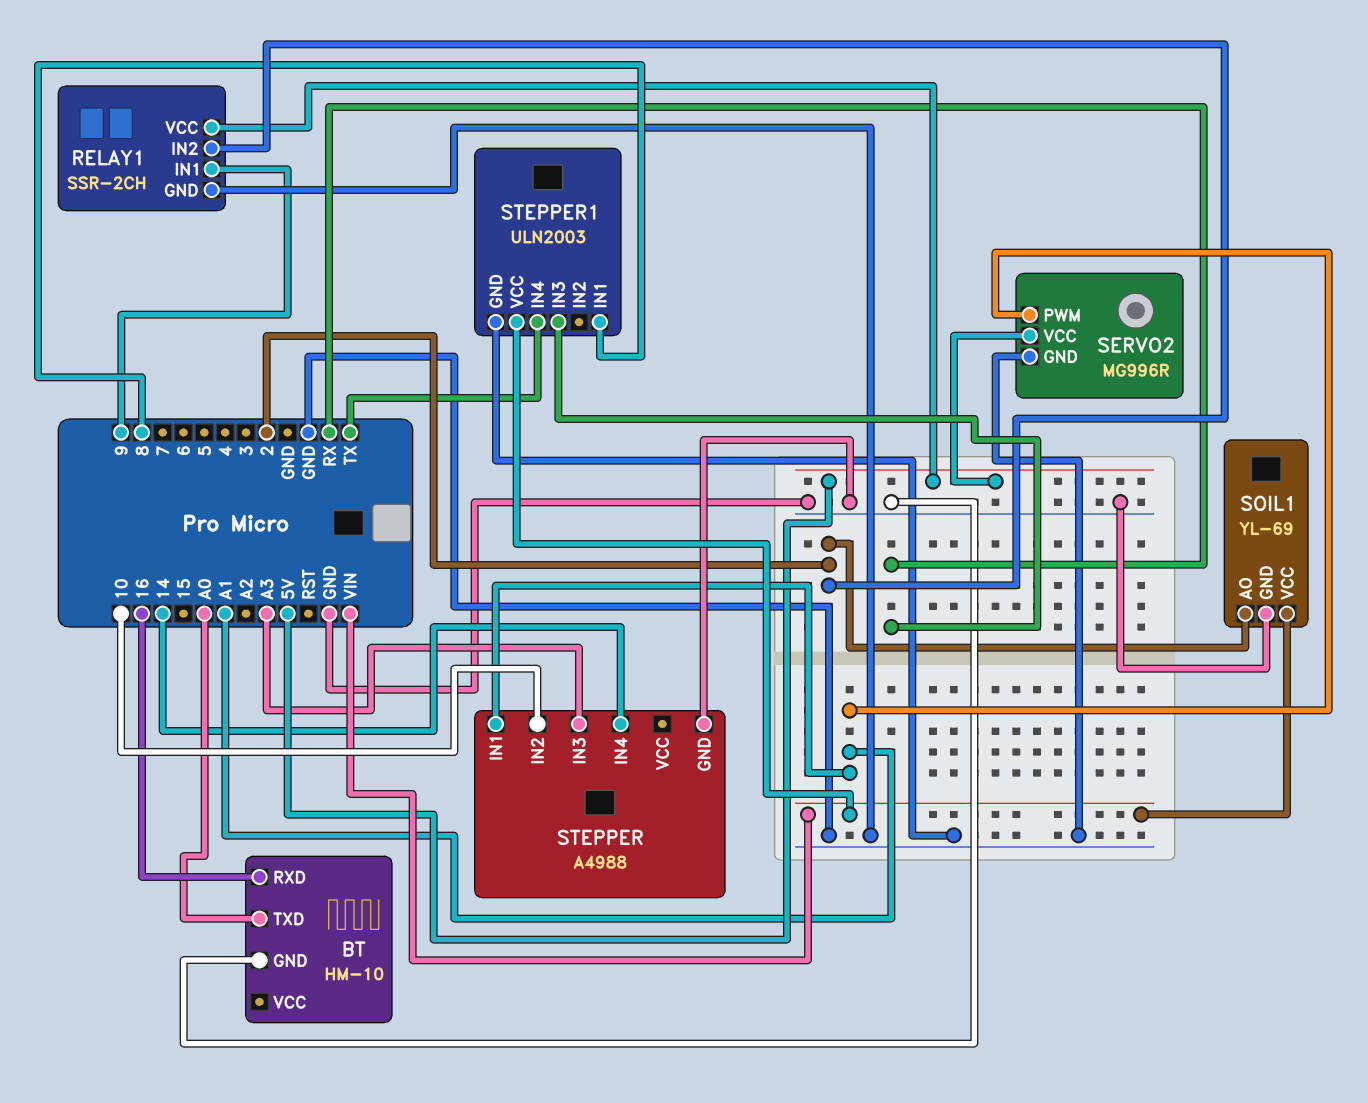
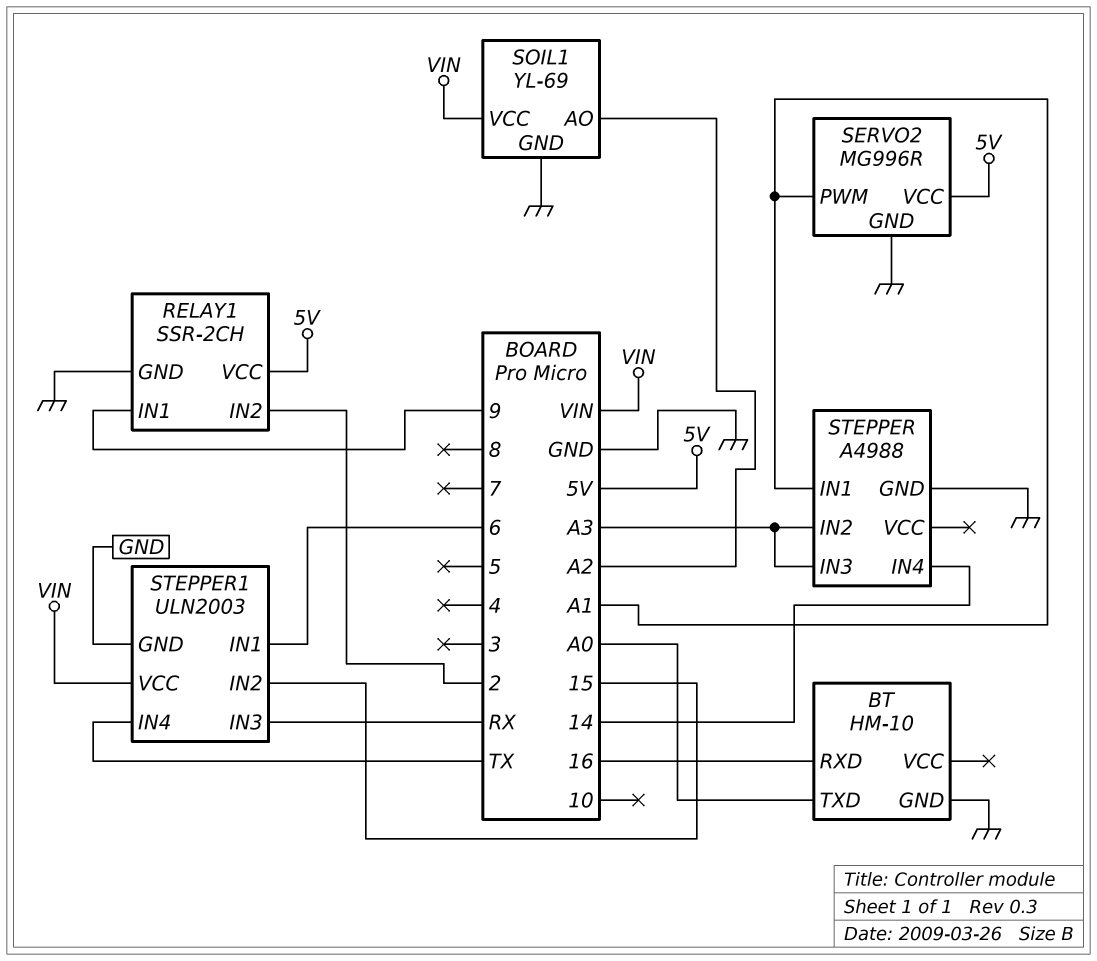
SOIL1 pin AO: 2 -> A2
STEPPER pin IN2: 10 -> A3
STEPPER1 pin IN1: 8 -> 6
STEPPER1 pin IN2: none -> 15

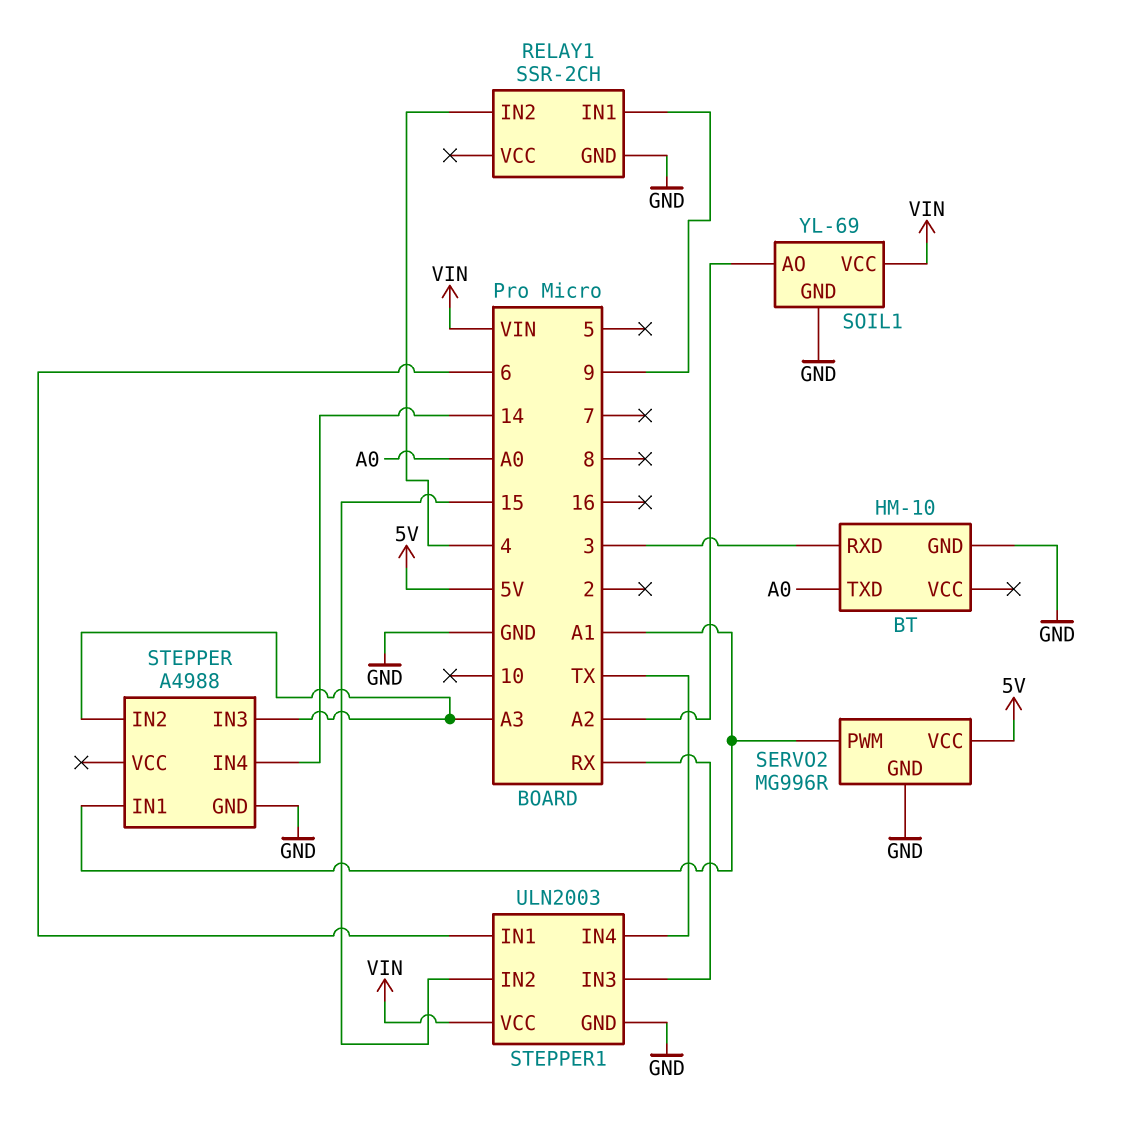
BT pin RXD: 16 -> 3
RELAY1 pin IN2: 2 -> 4
RELAY1 pin VCC: 5V -> none

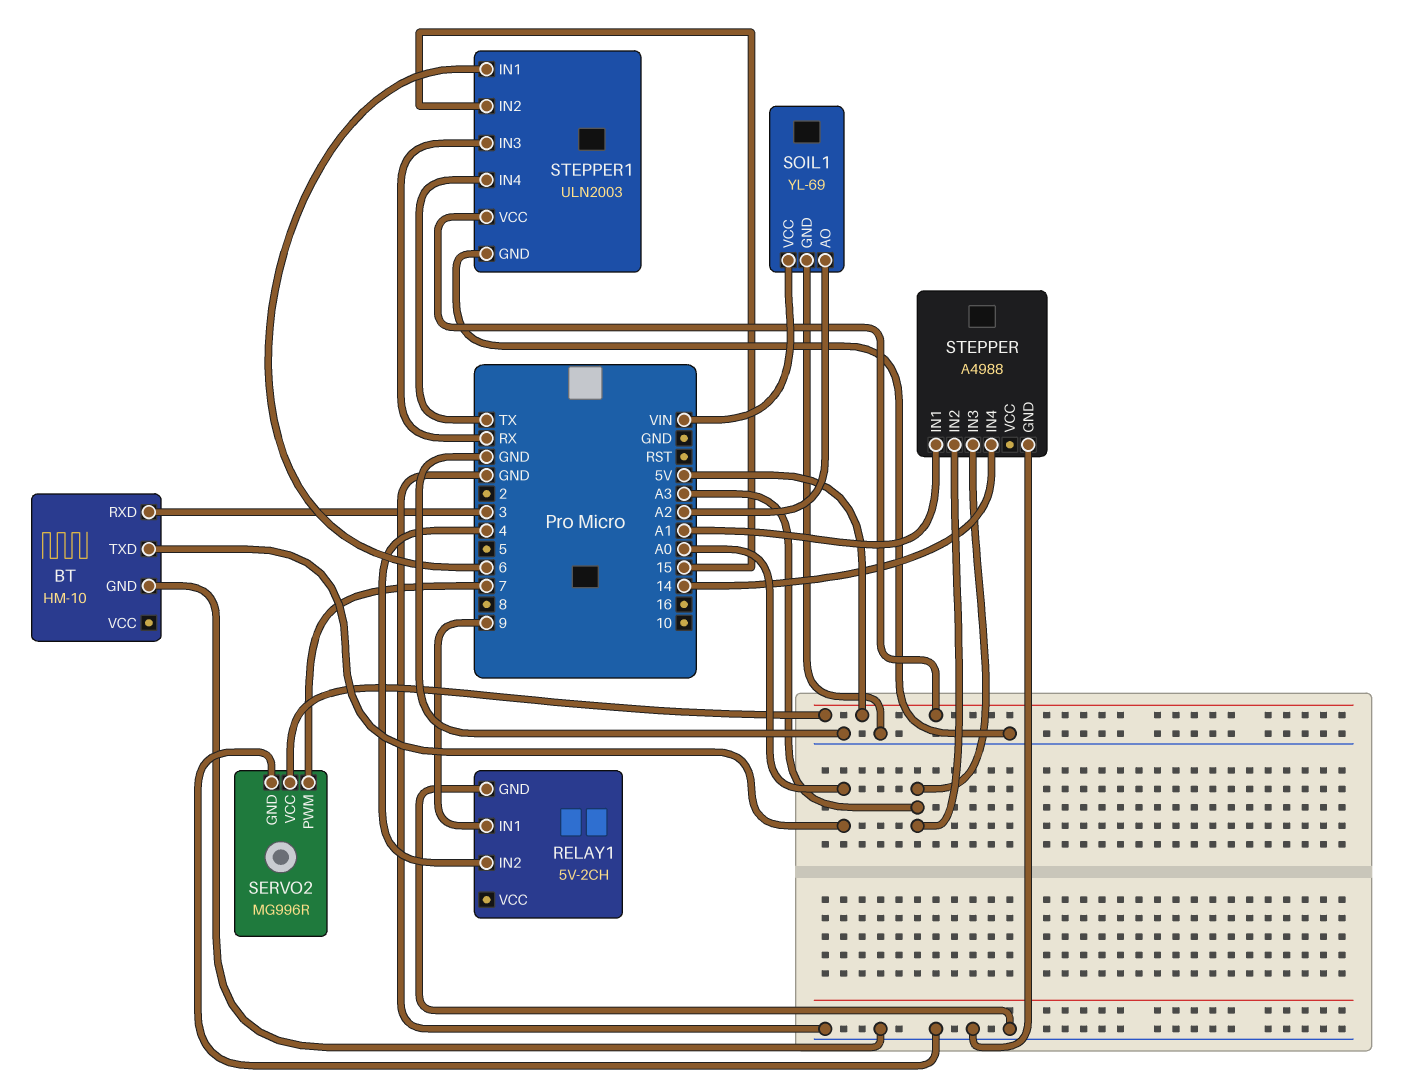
RELAY1: SSR-2CH -> 5V-2CH
SERVO2 pin PWM: A1 -> 7
STEPPER1 pin VCC: VIN -> 5V

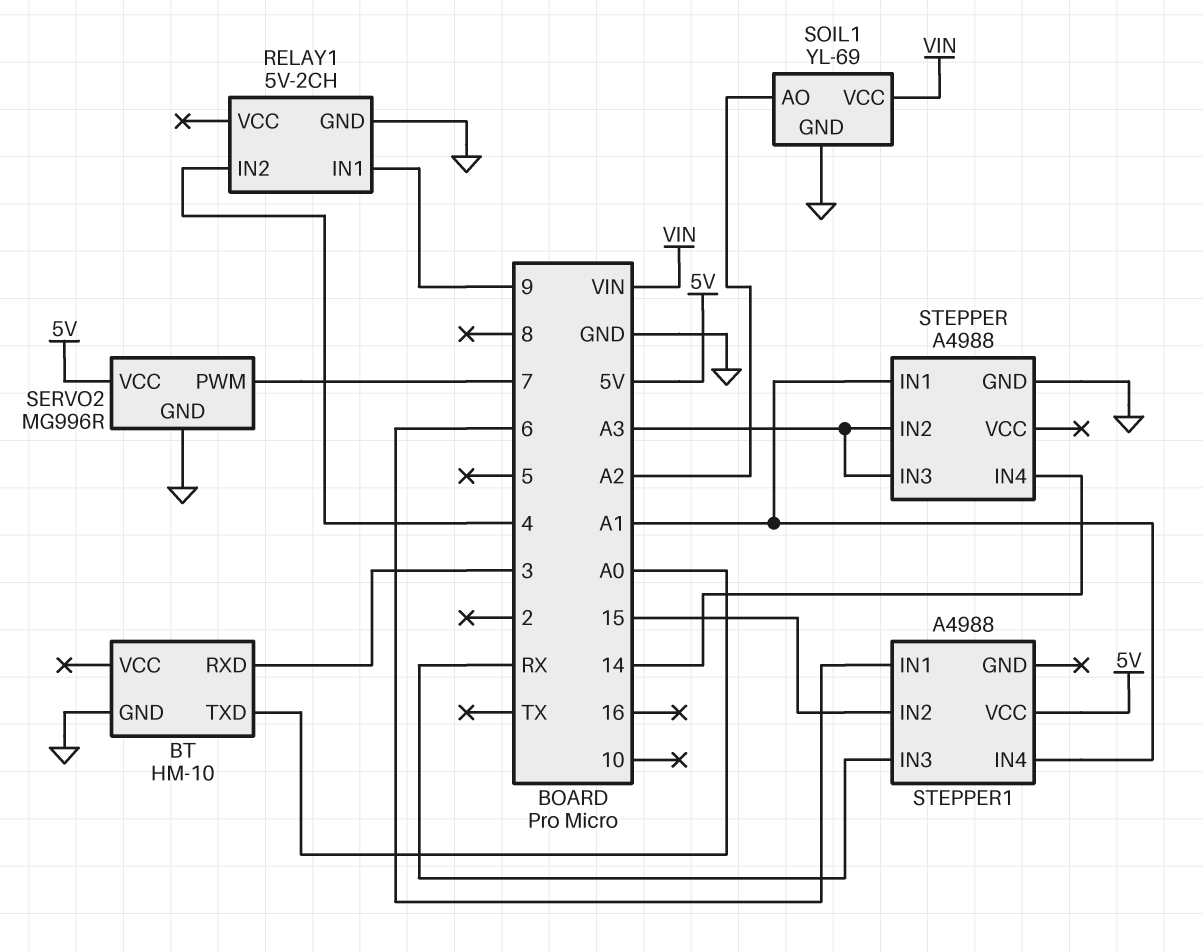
STEPPER1: ULN2003 -> A4988
STEPPER1 pin GND: GND -> none
STEPPER1 pin IN4: TX -> A1

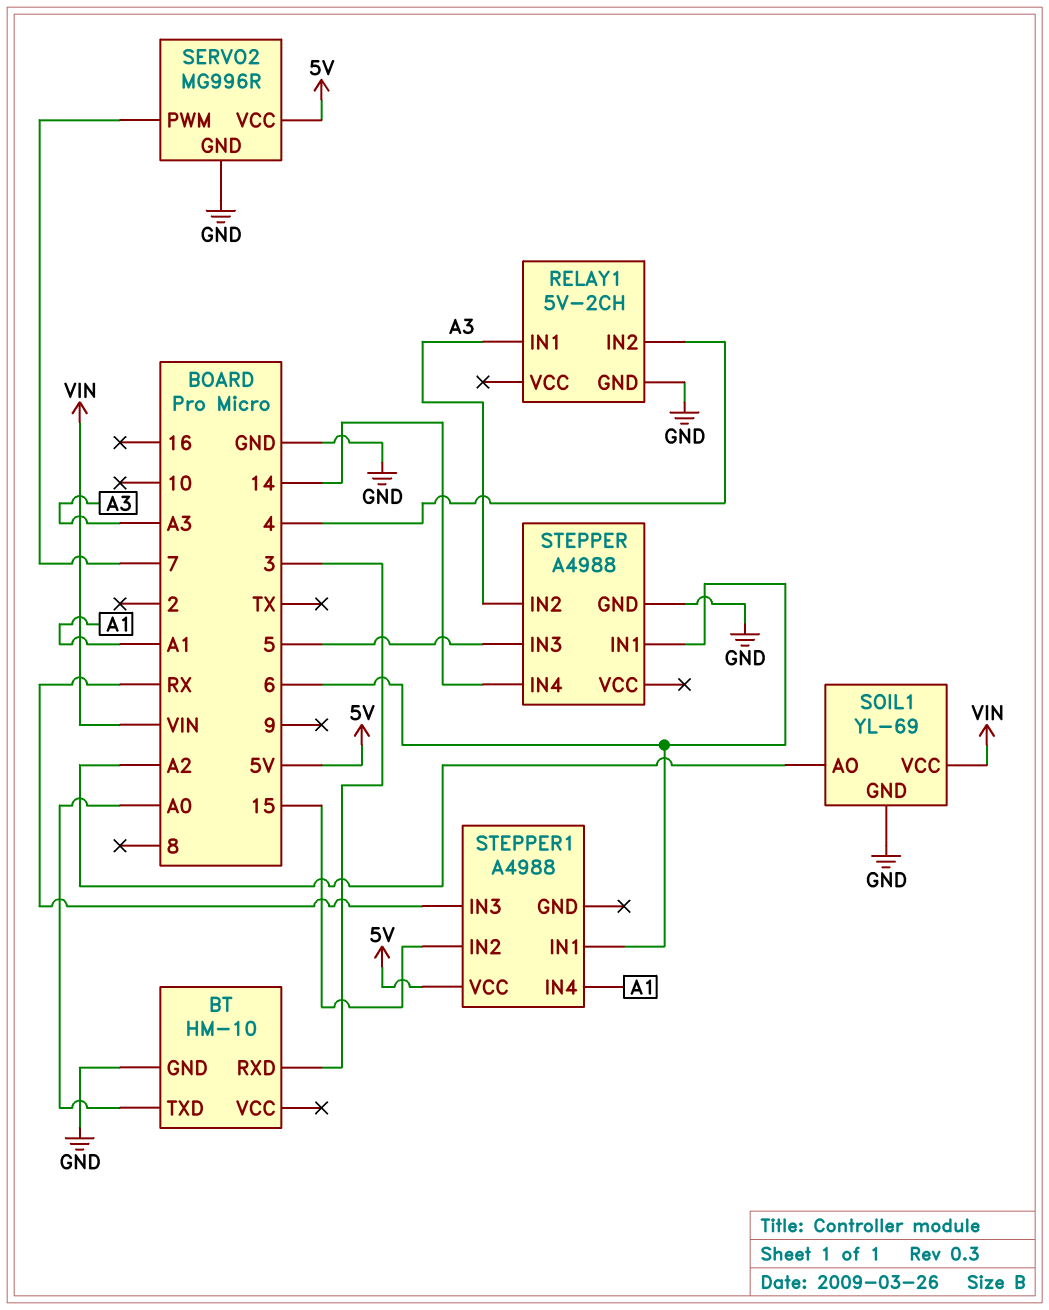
RELAY1 pin IN1: 9 -> A3
STEPPER pin IN1: A1 -> 6
STEPPER pin IN3: A3 -> 5

